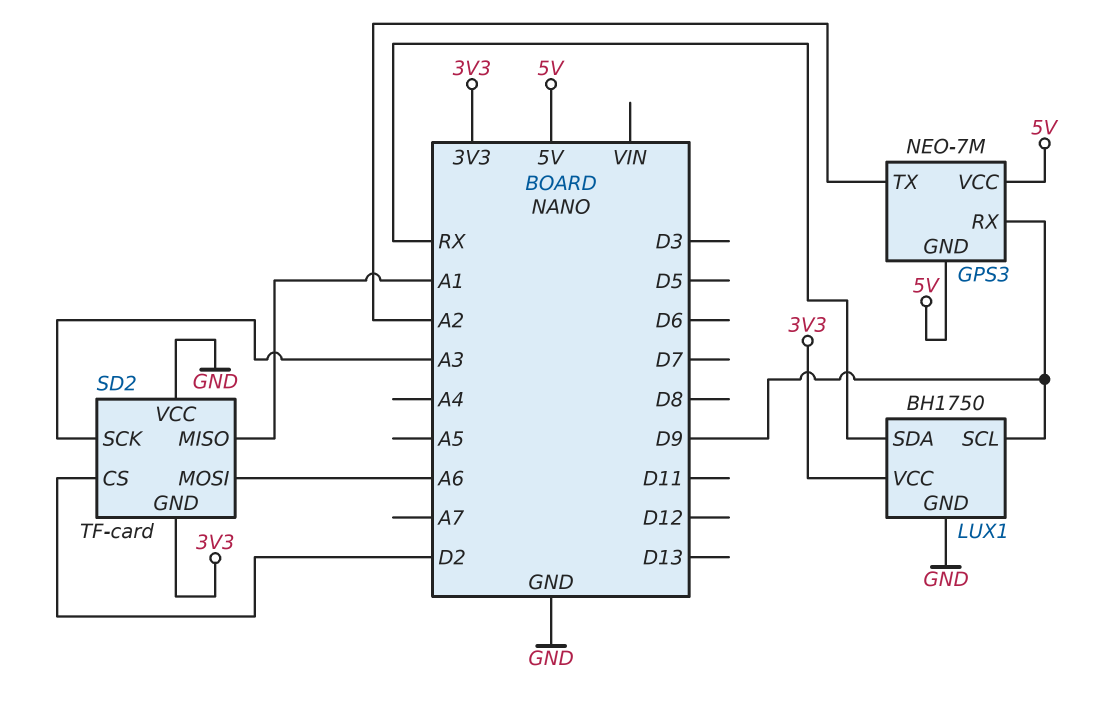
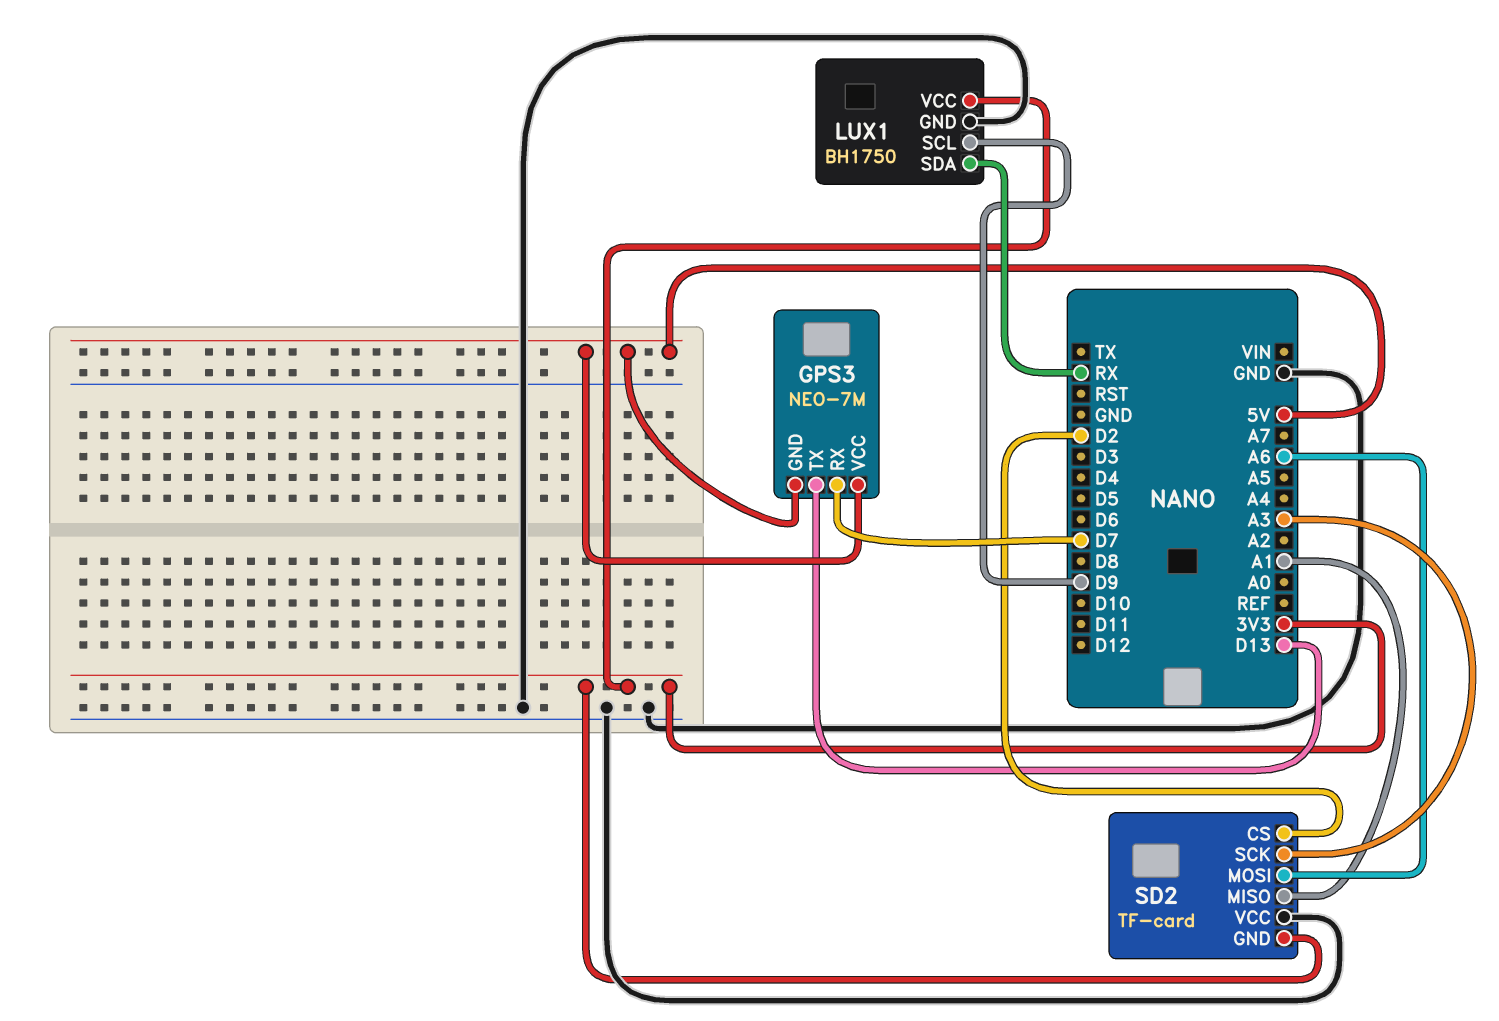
GPS3 pin RX: D9 -> D7
GPS3 pin TX: A2 -> D13

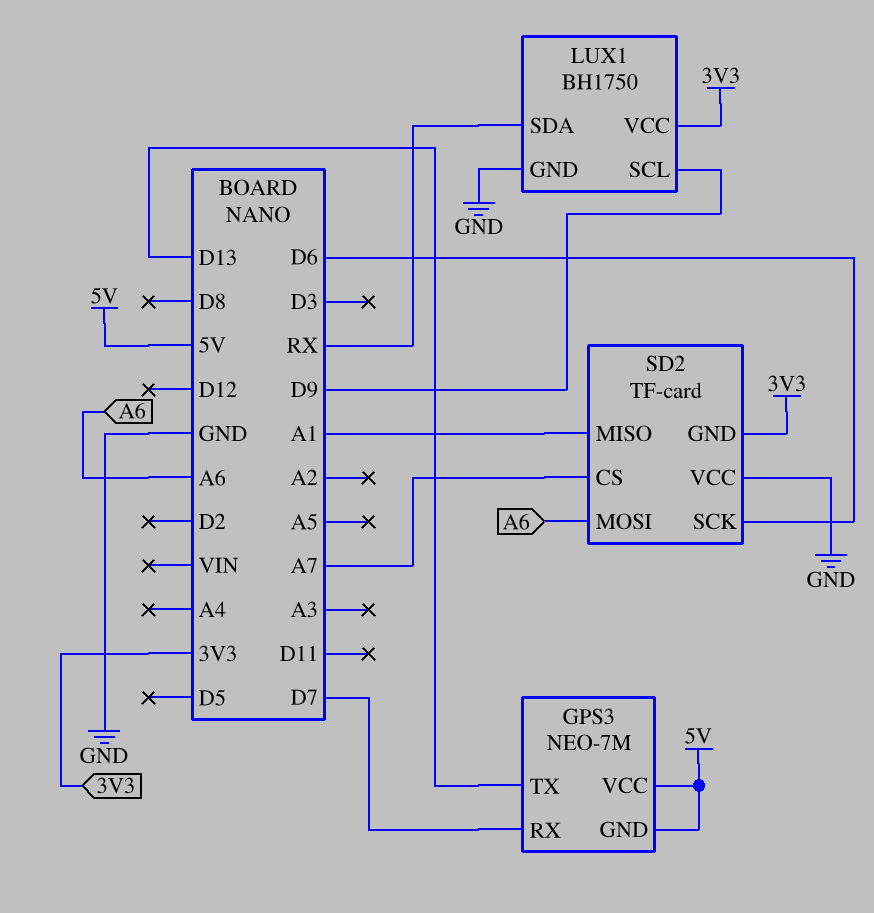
SD2 pin CS: D2 -> A7
SD2 pin SCK: A3 -> D6

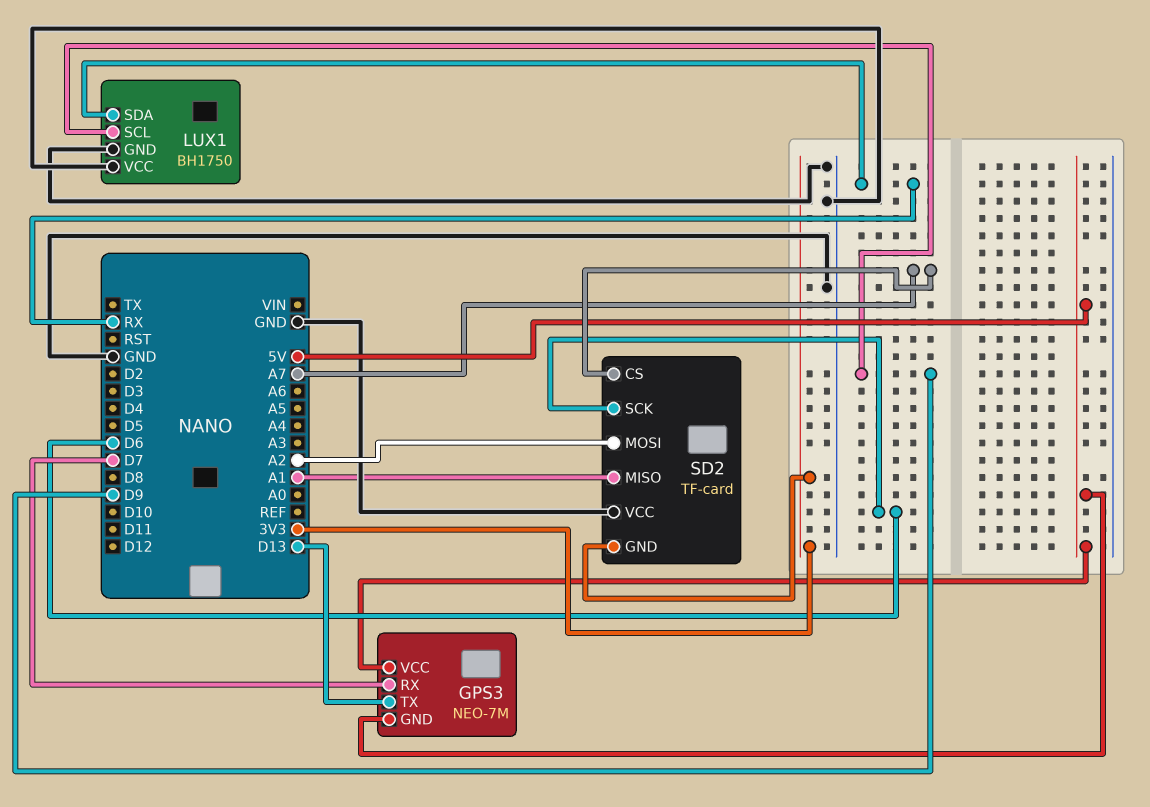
LUX1 pin VCC: 3V3 -> GND
SD2 pin MOSI: A6 -> A2

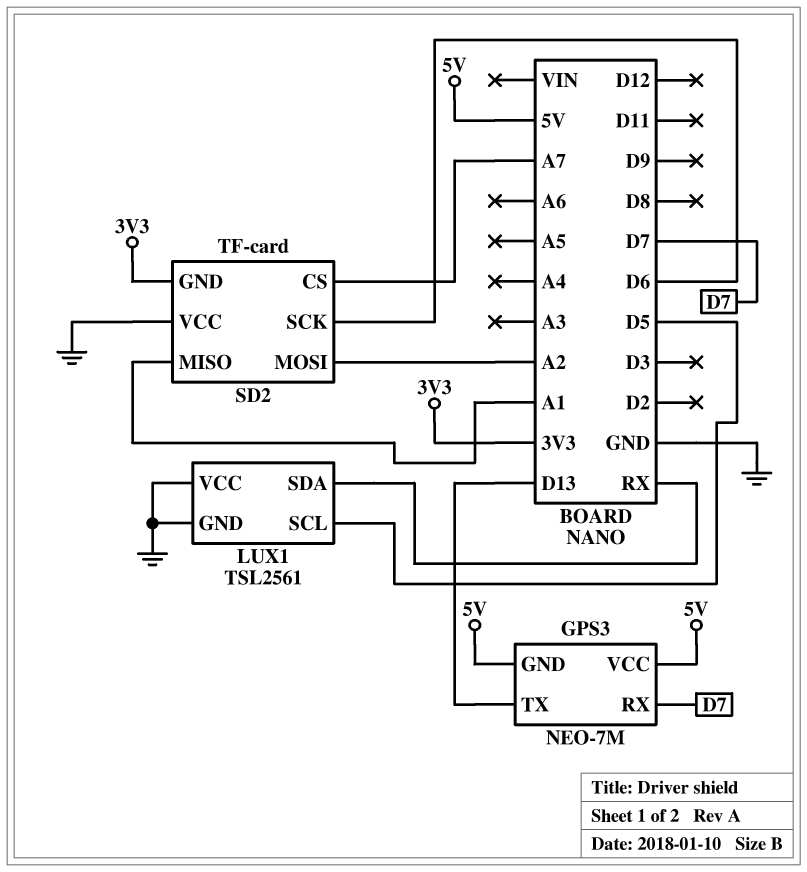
LUX1: BH1750 -> TSL2561
LUX1 pin SCL: D9 -> D5

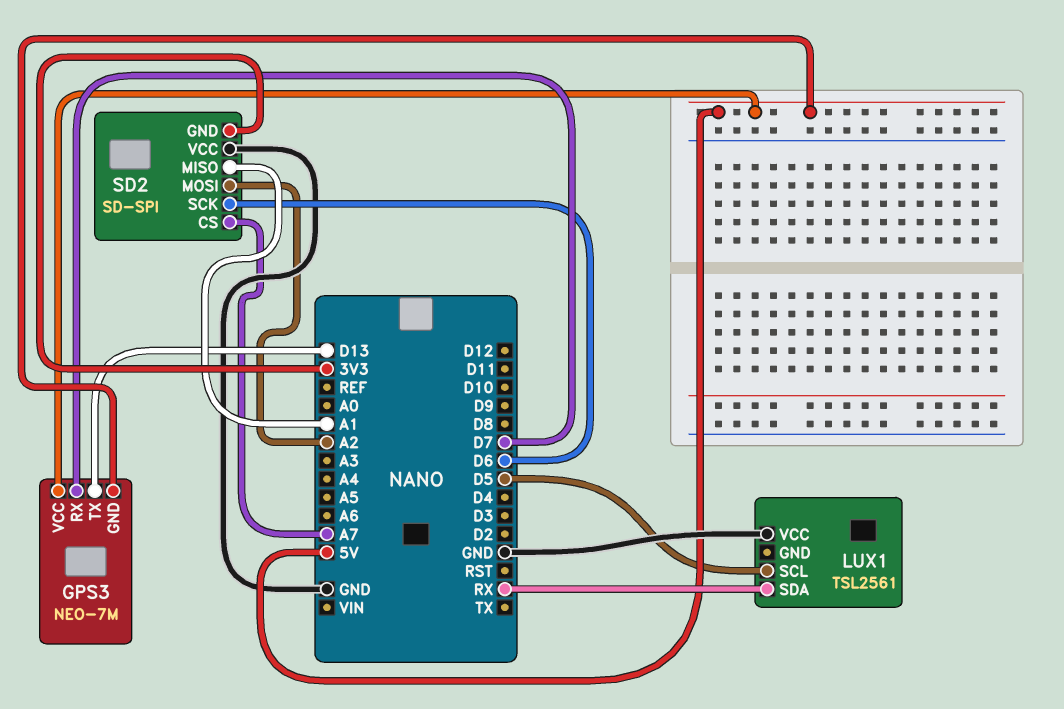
LUX1 pin GND: GND -> none
SD2: TF-card -> SD-SPI

